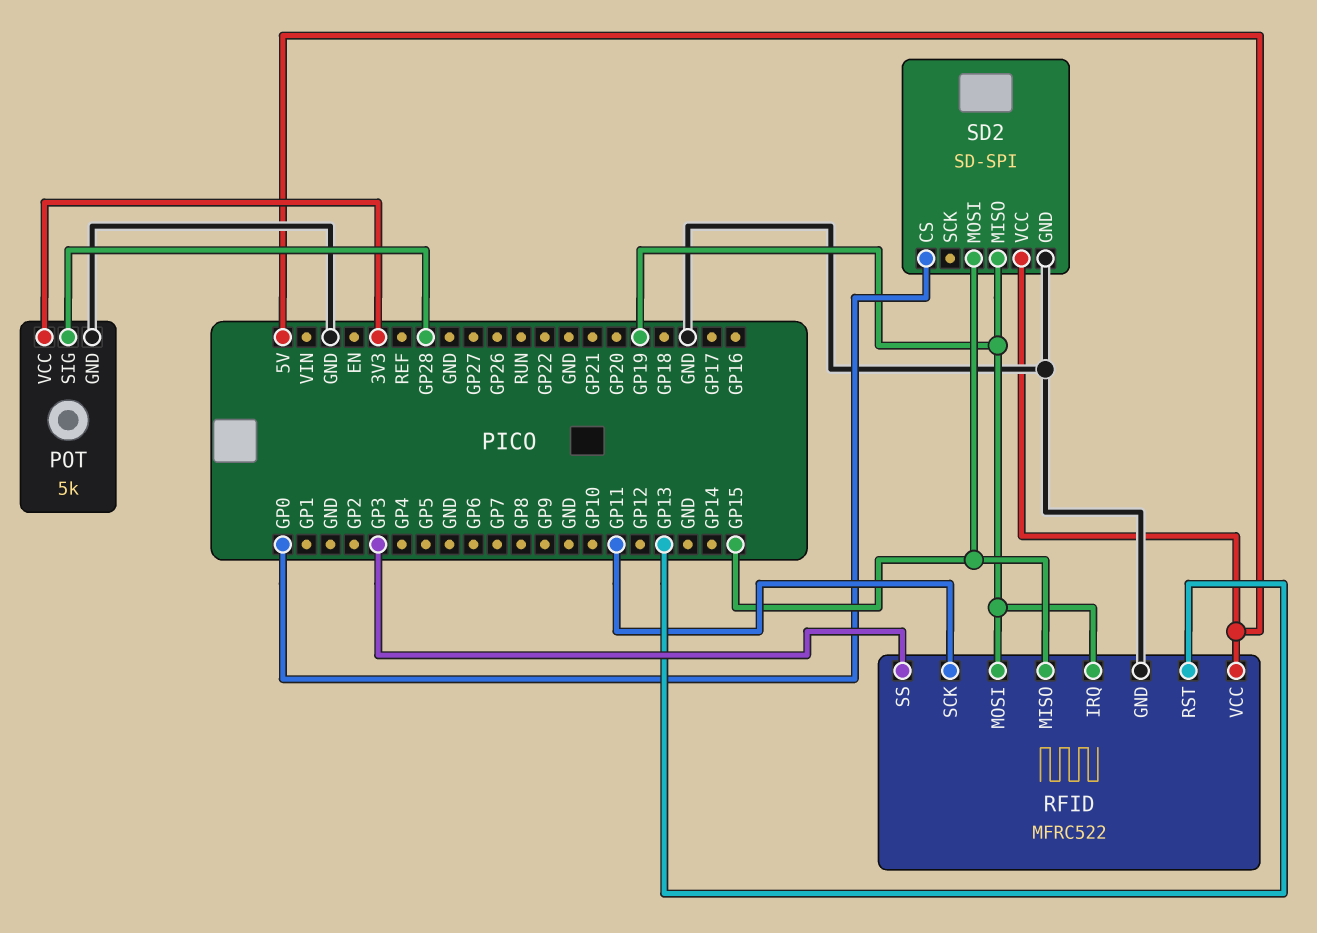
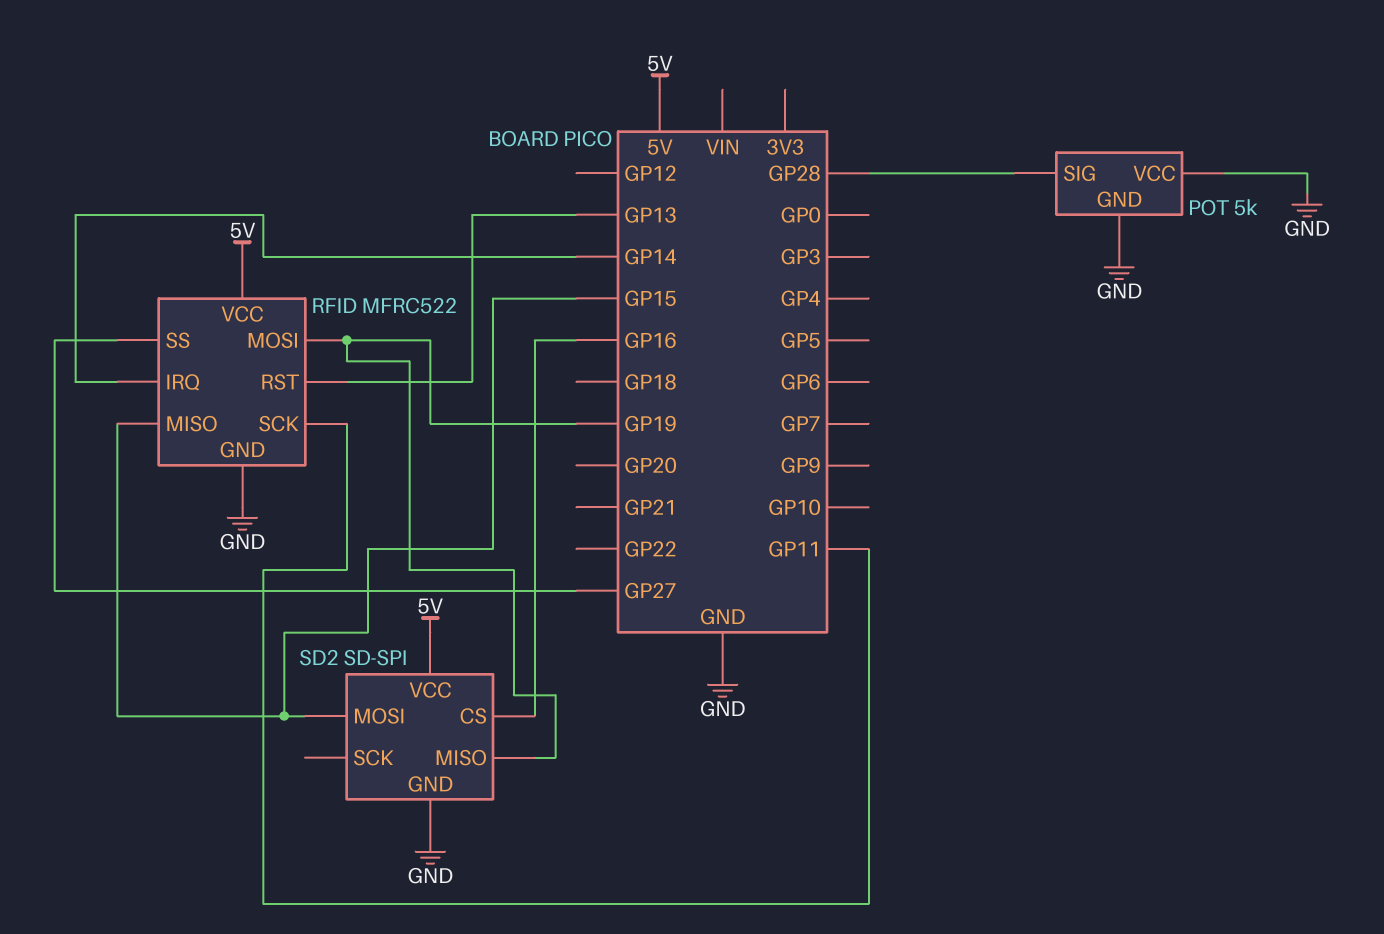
POT pin VCC: 3V3 -> GND
RFID pin IRQ: GP19 -> GP14
RFID pin SS: GP3 -> GP27
SD2 pin CS: GP0 -> GP16

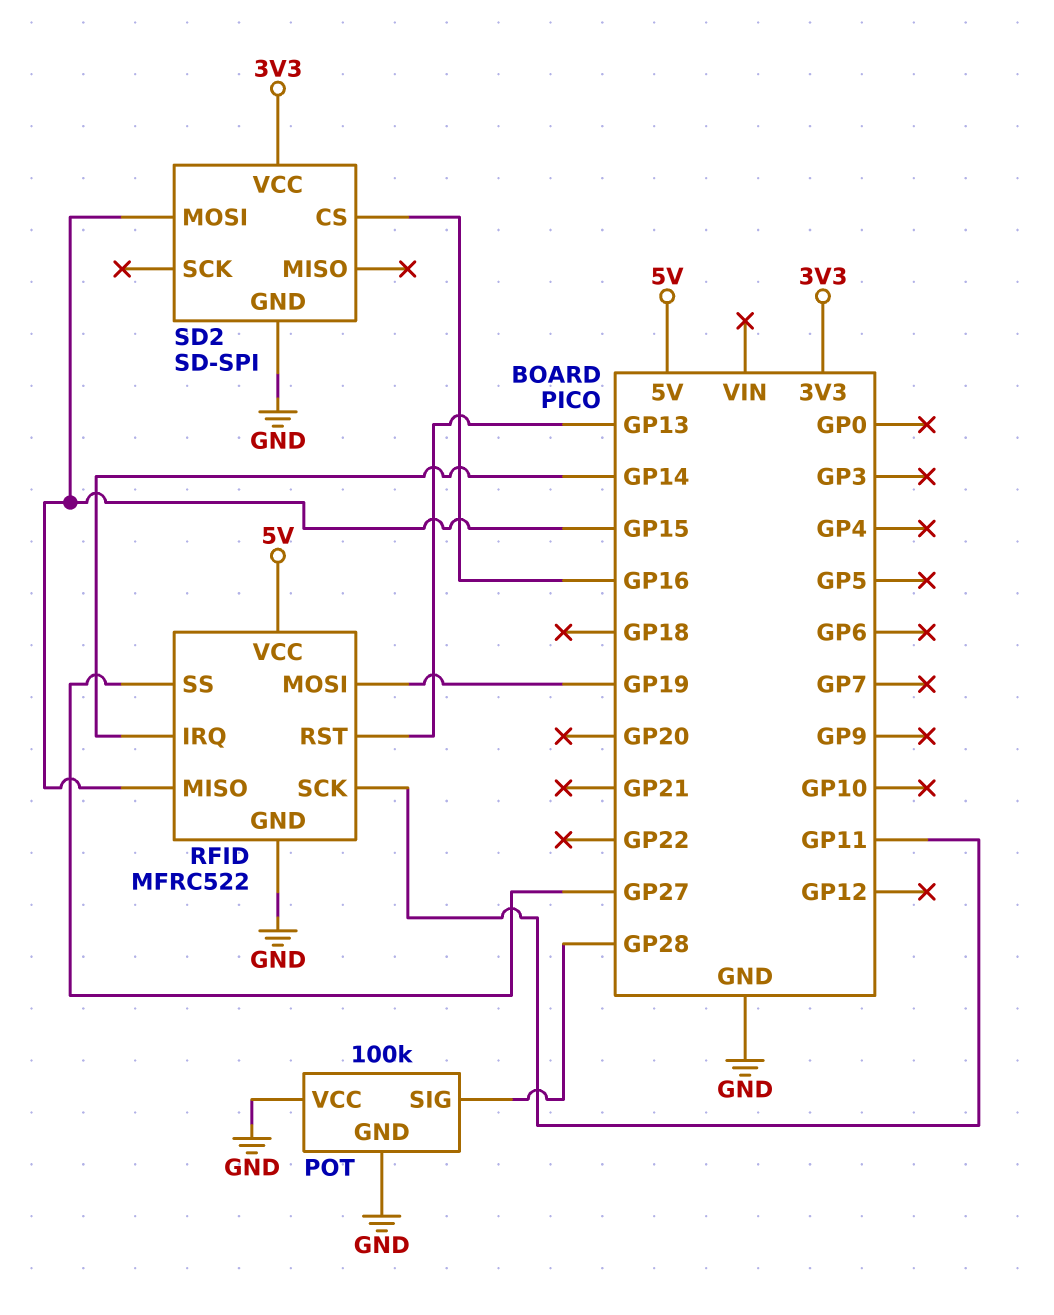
POT: 5k -> 100k
SD2 pin MISO: GP19 -> none
SD2 pin VCC: 5V -> 3V3

